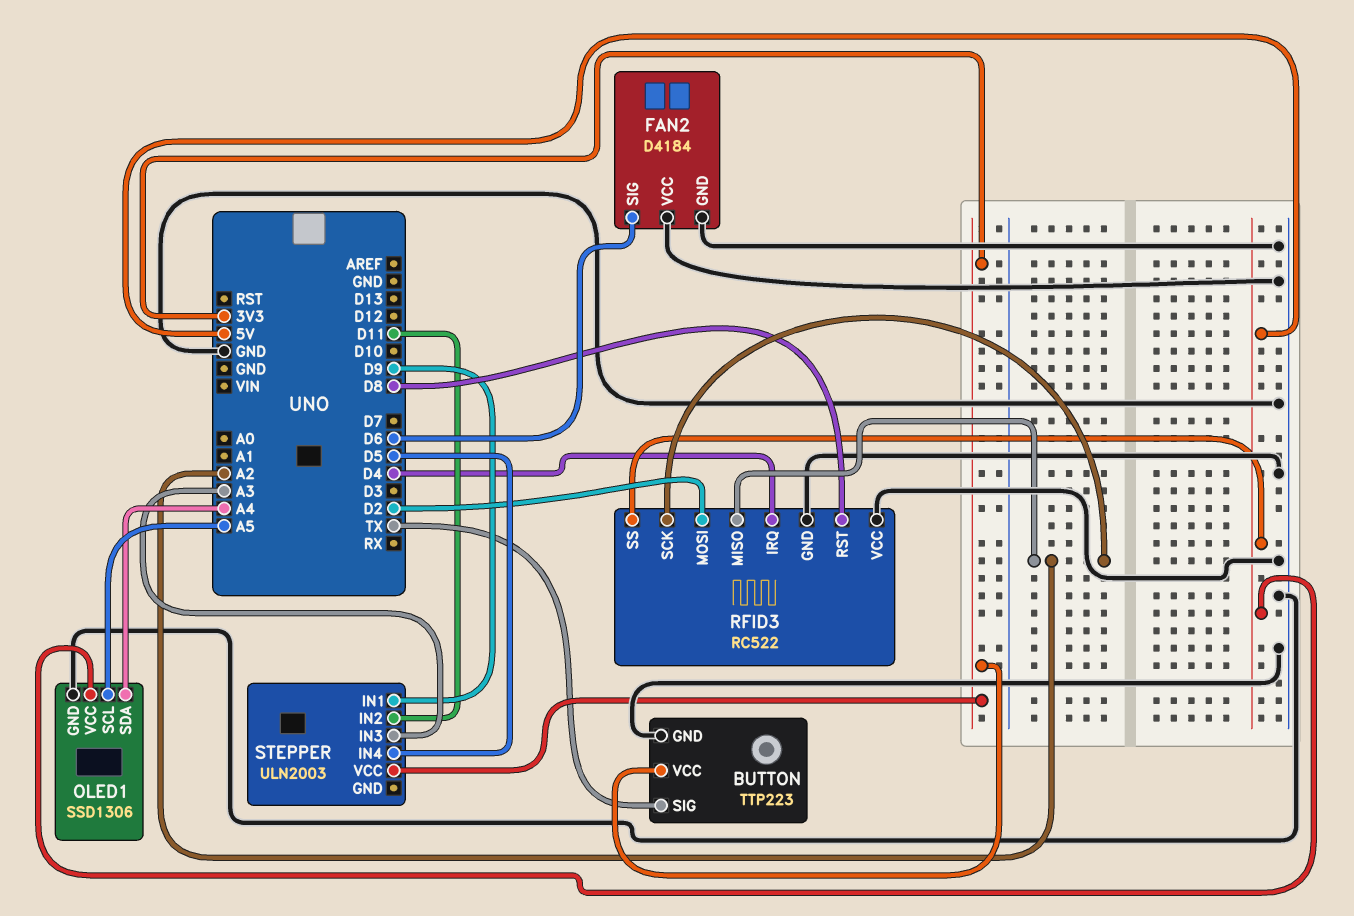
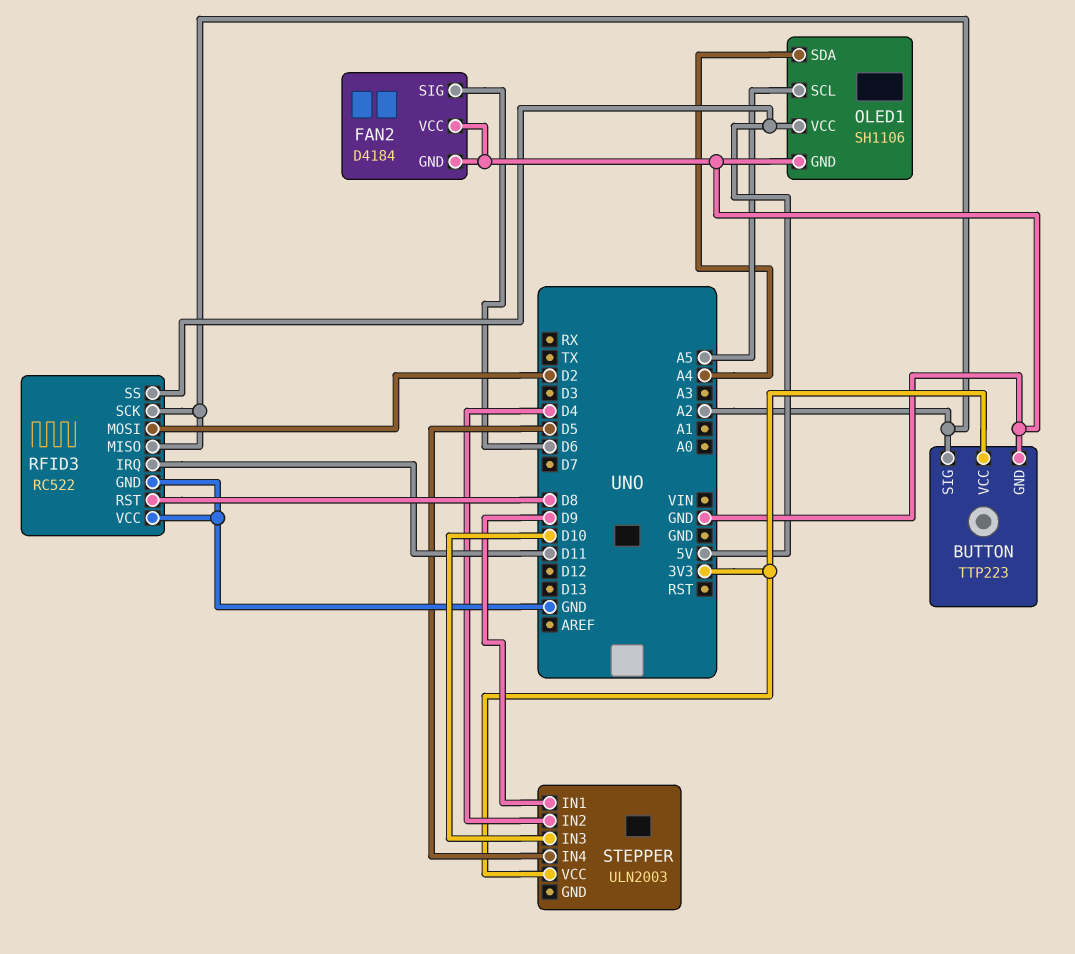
BUTTON pin SIG: TX -> A2
OLED1: SSD1306 -> SH1106
RFID3 pin IRQ: D4 -> D11
STEPPER pin IN2: D11 -> D4
STEPPER pin IN3: A3 -> D10

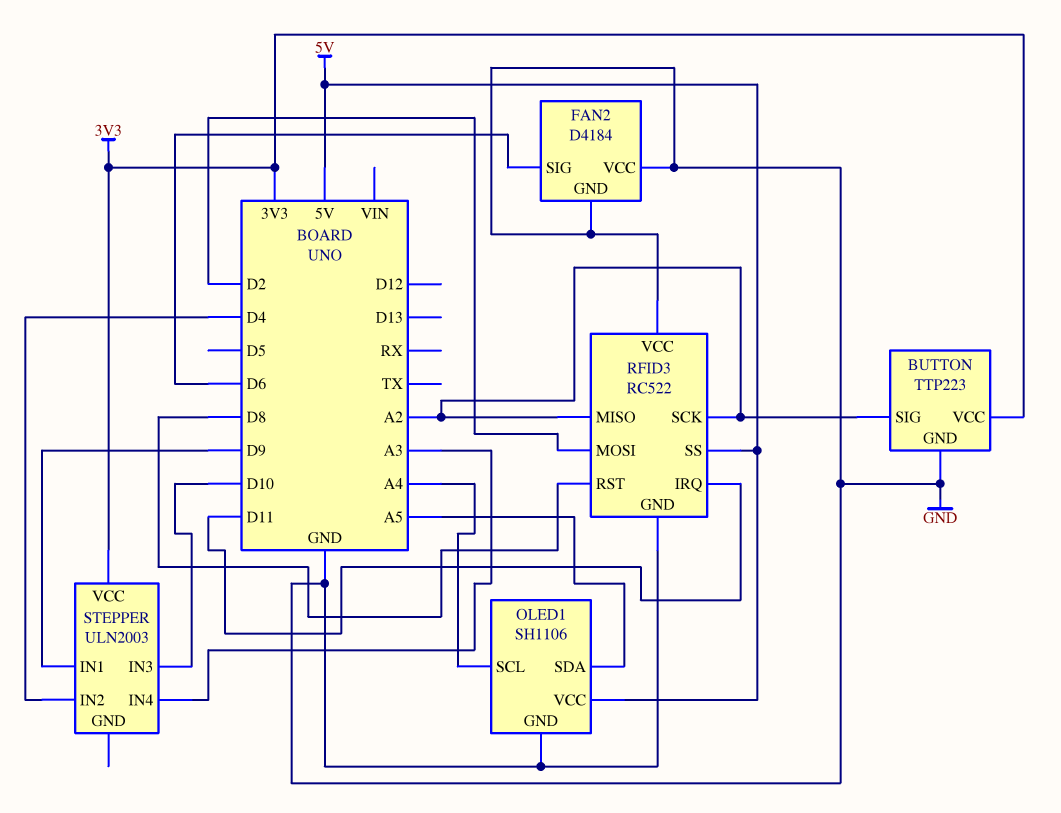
OLED1 pin SCL: A5 -> A4
OLED1 pin SDA: A4 -> A5
STEPPER pin IN4: D5 -> A3

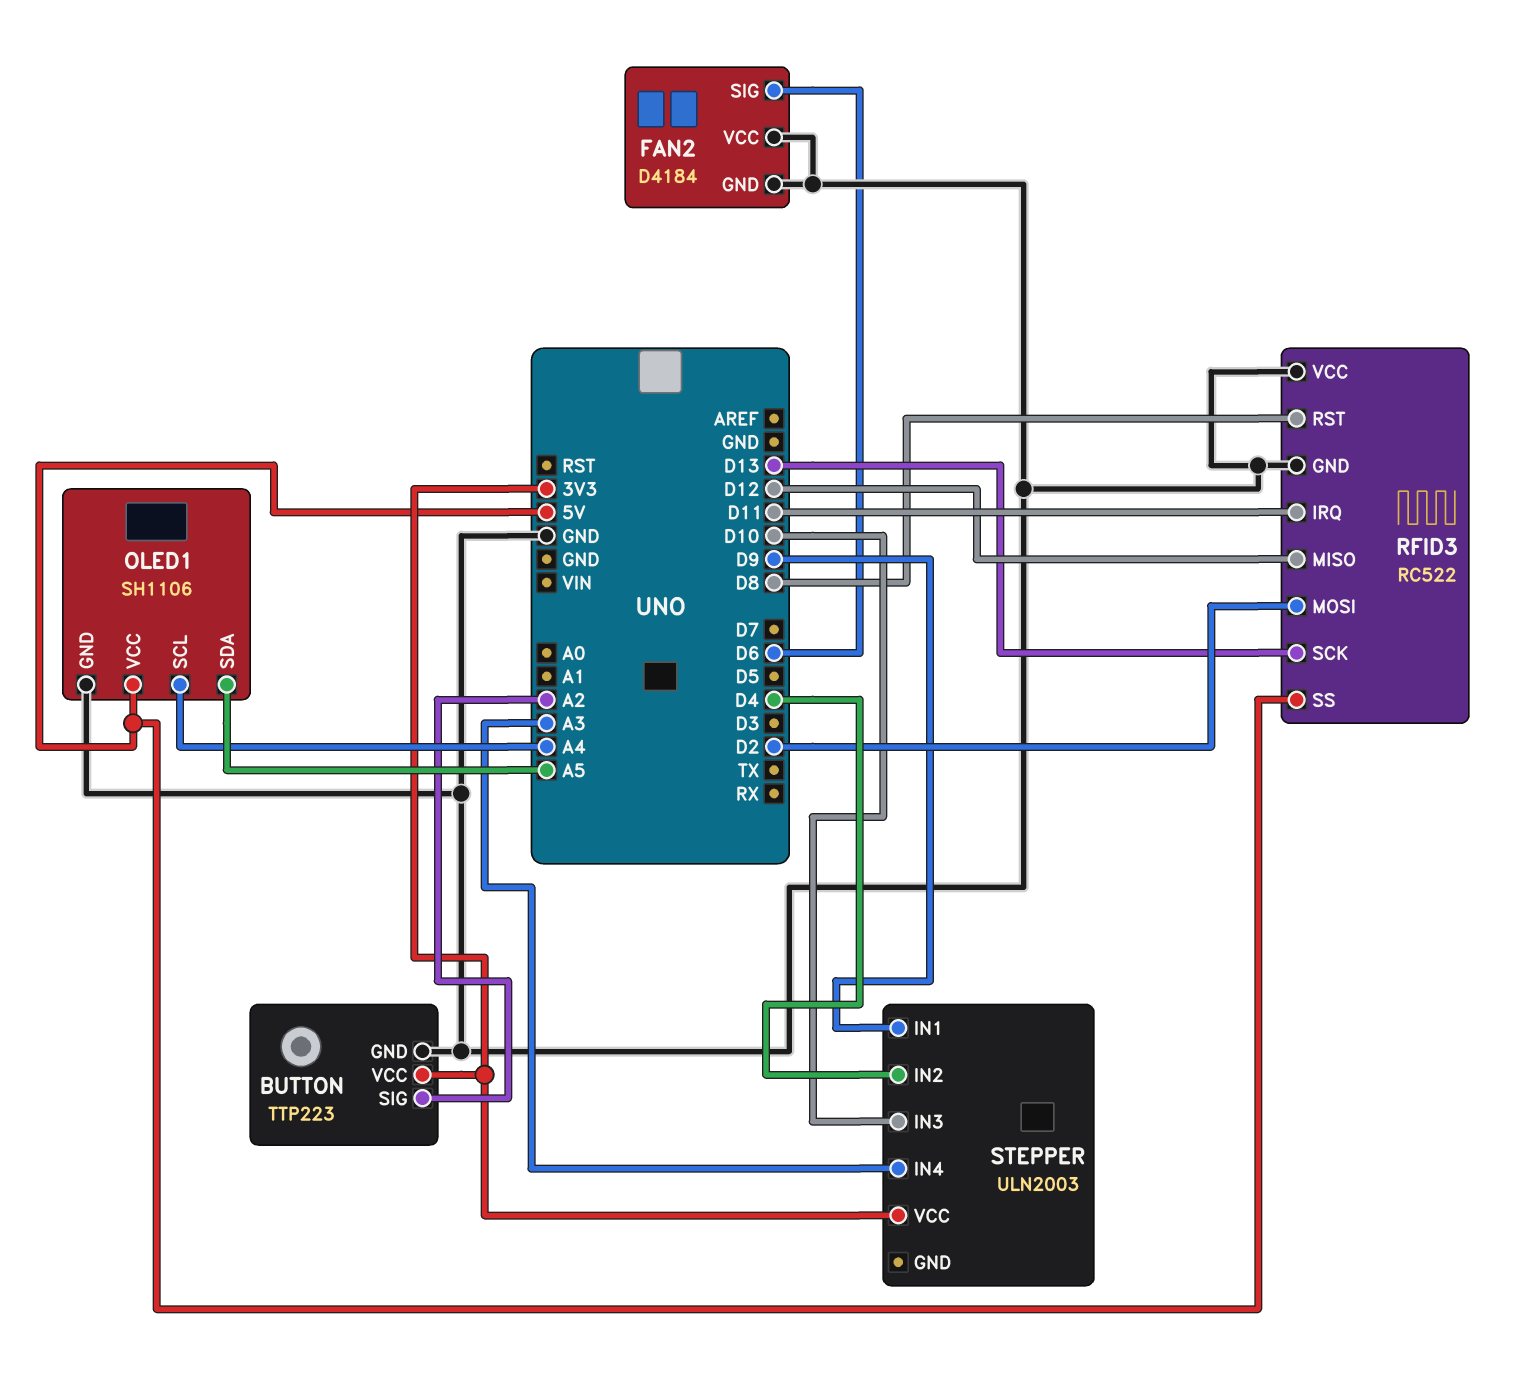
RFID3 pin MISO: A2 -> D12
RFID3 pin SCK: A2 -> D13

